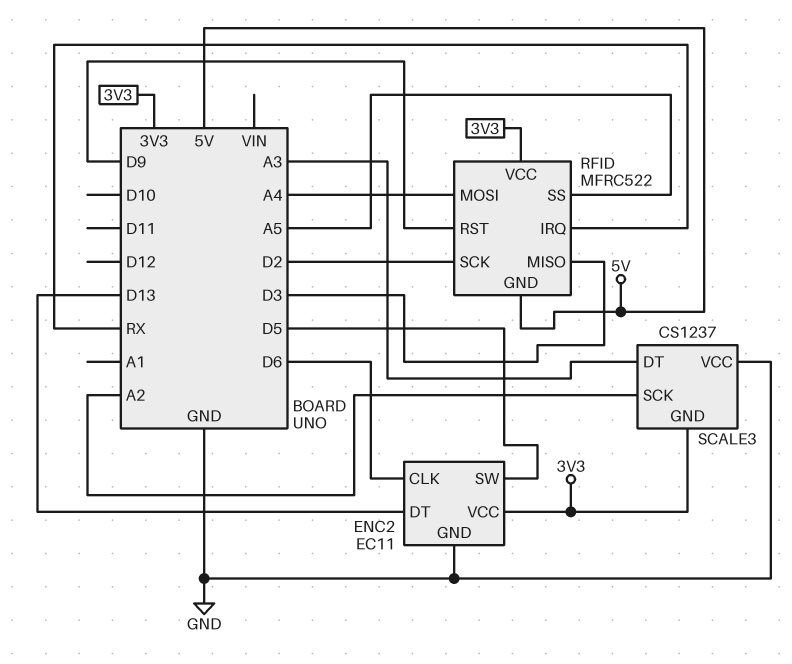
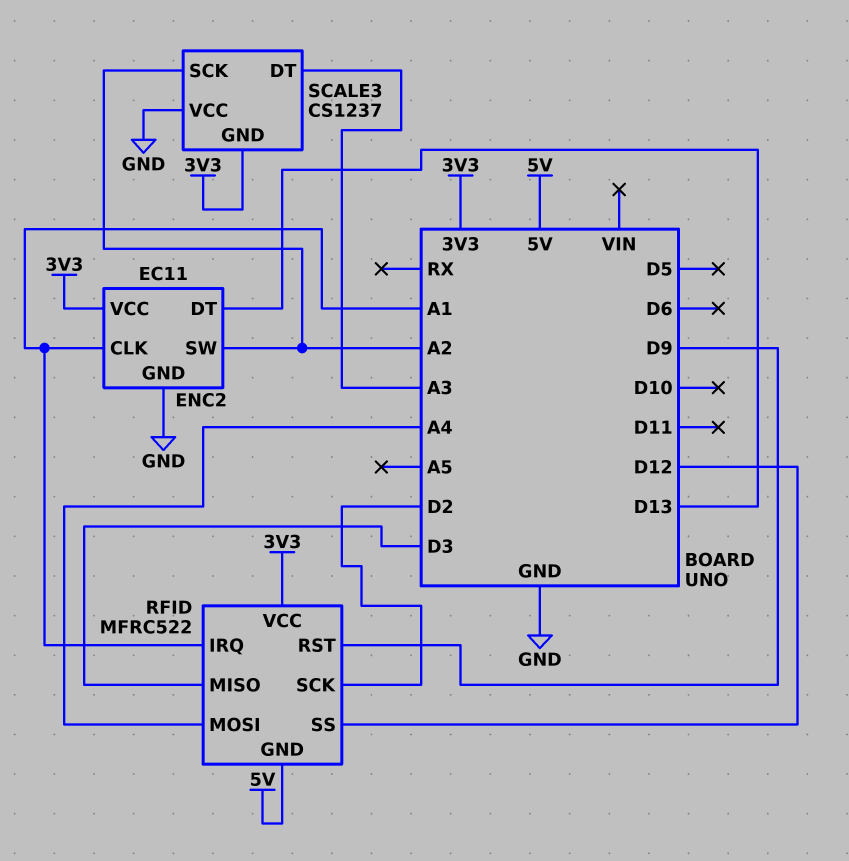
ENC2 pin CLK: D6 -> A1
ENC2 pin SW: D5 -> A2
RFID pin IRQ: RX -> A1
RFID pin SS: A5 -> D12

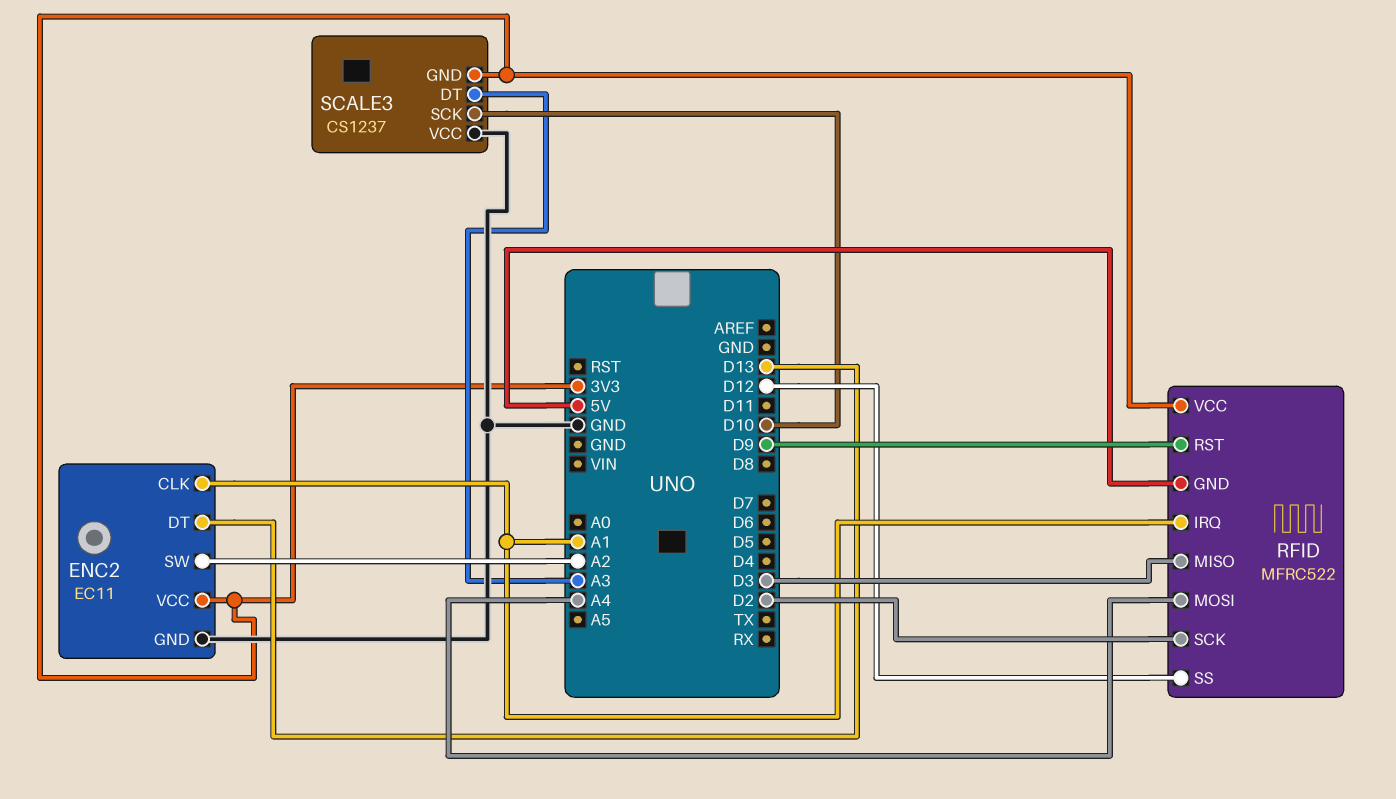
SCALE3 pin SCK: A2 -> D10

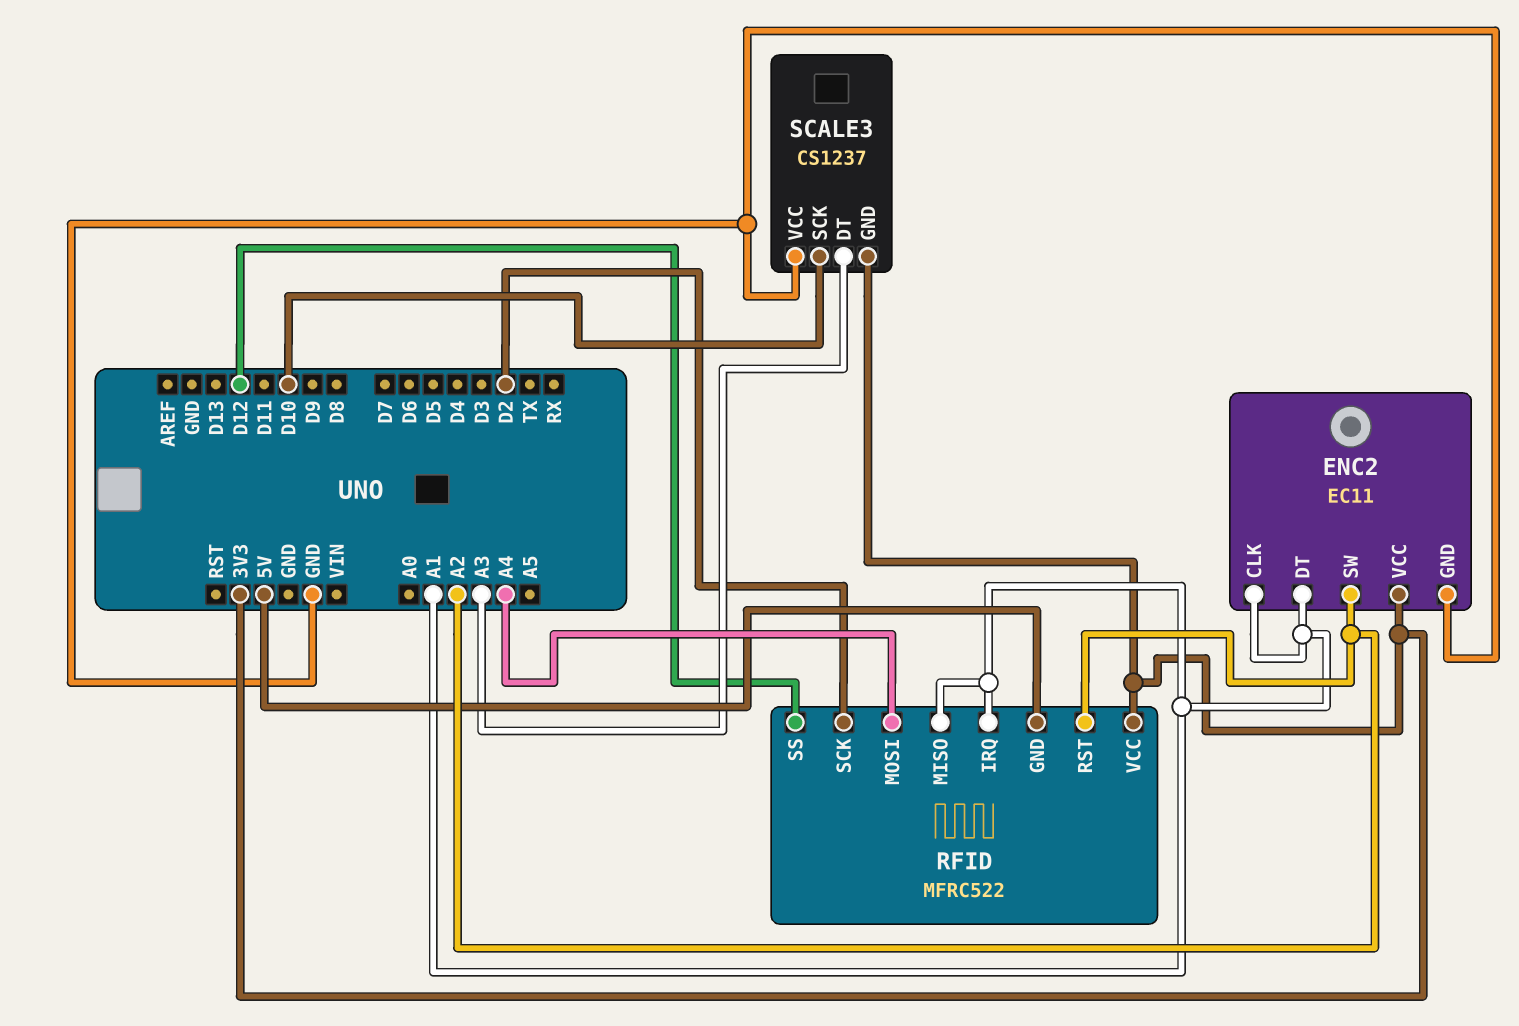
ENC2 pin DT: D13 -> A1
RFID pin MISO: D3 -> A1
RFID pin RST: D9 -> A2

